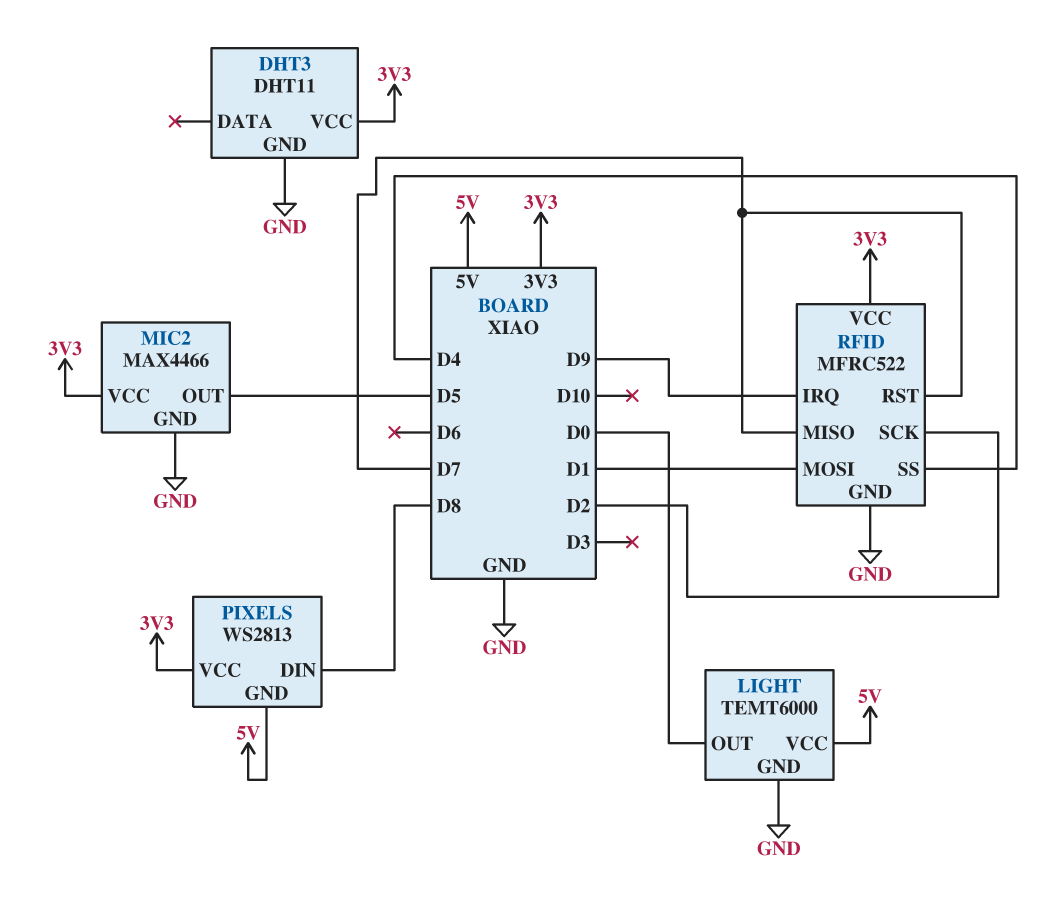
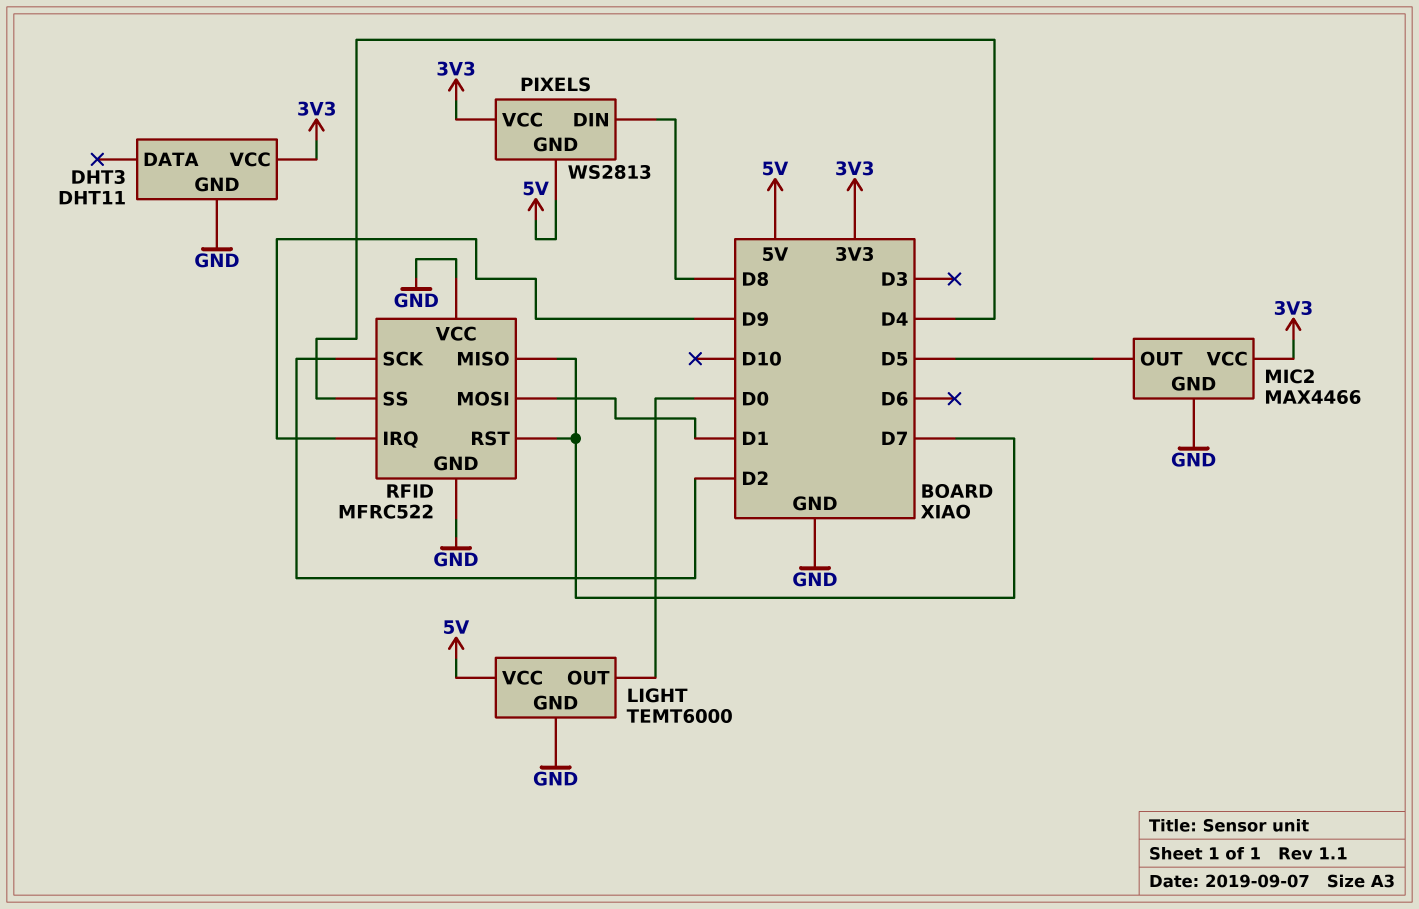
RFID pin VCC: 3V3 -> GND

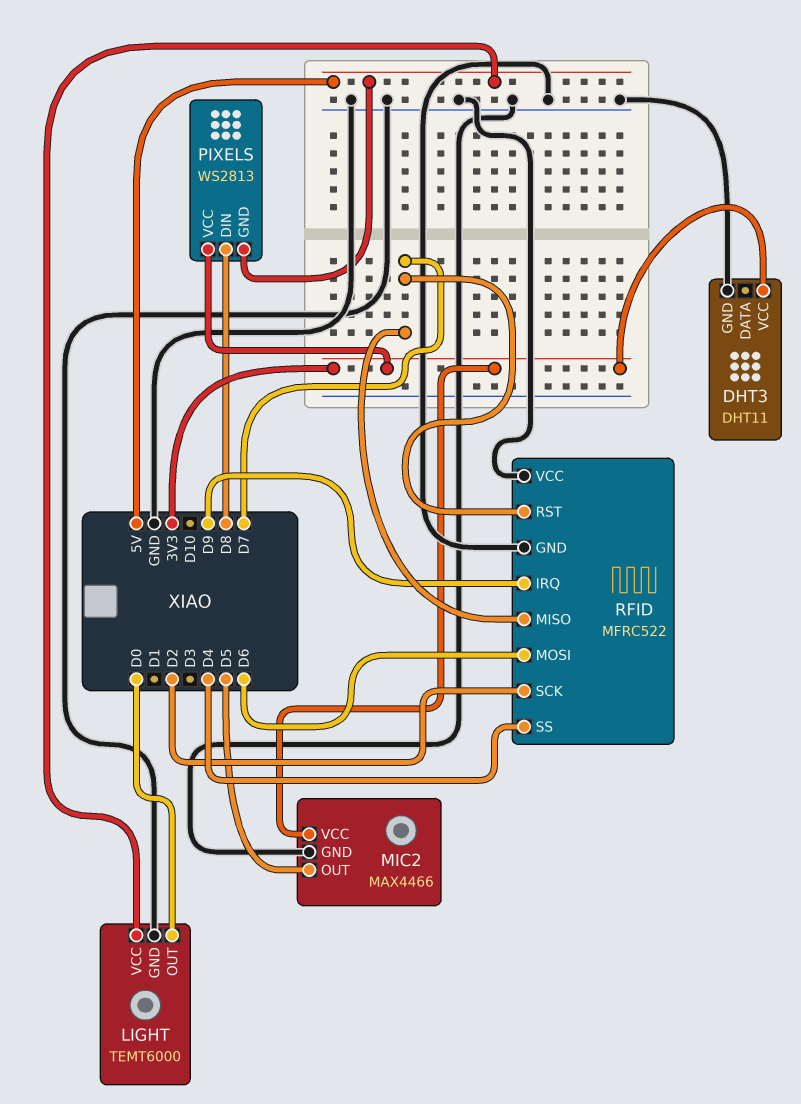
RFID pin MOSI: D1 -> D6

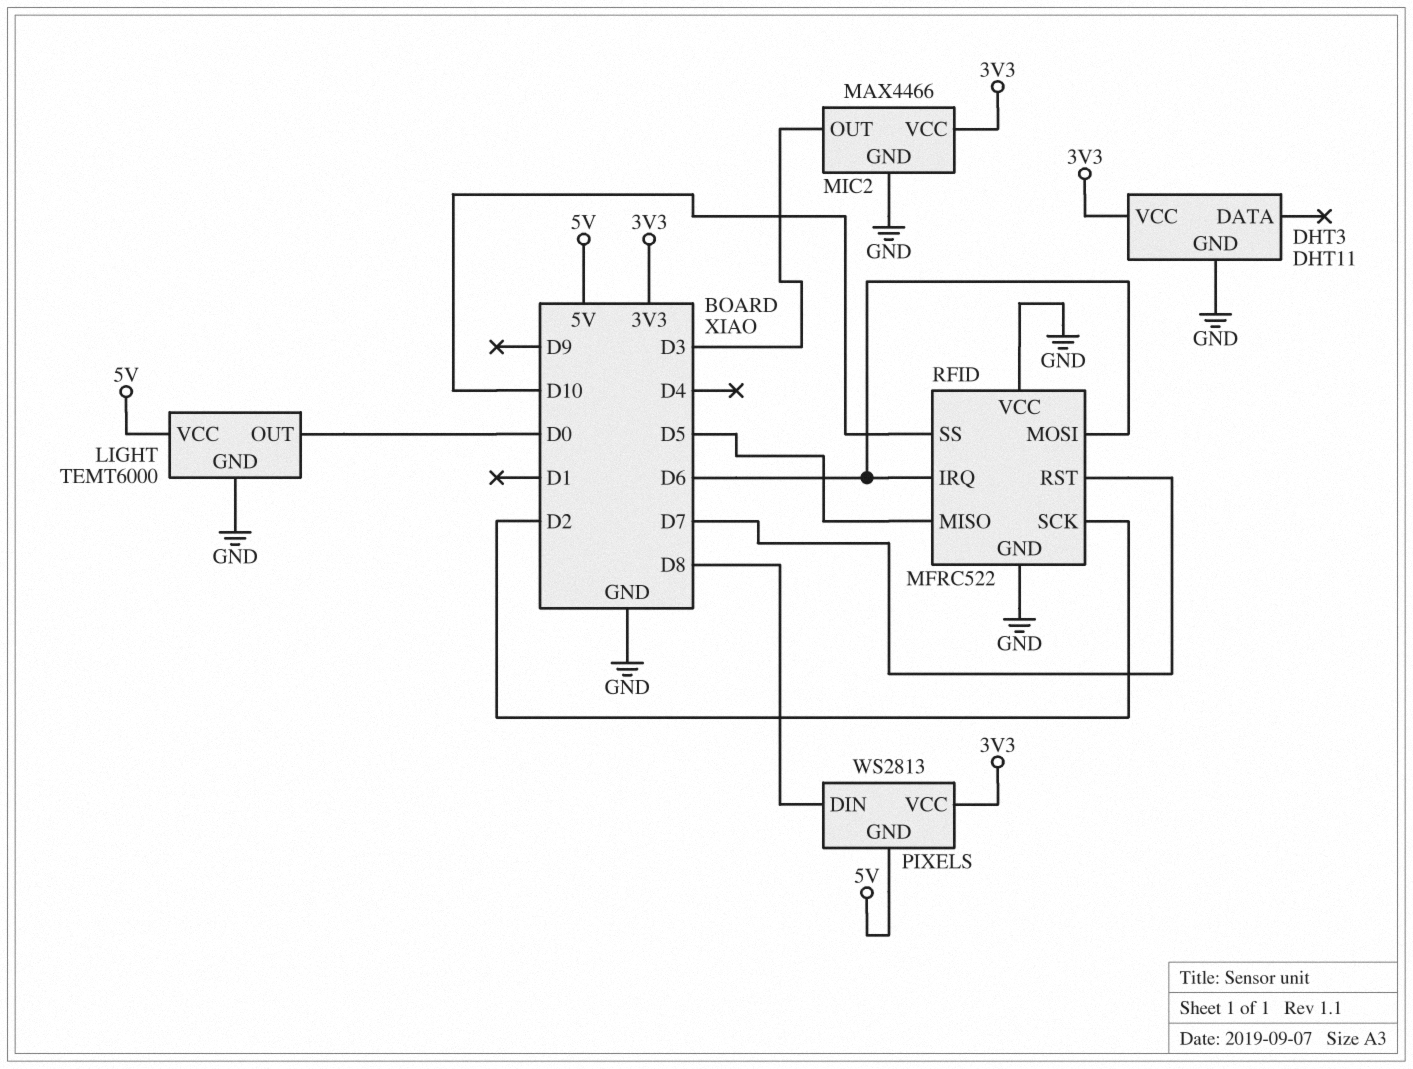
MIC2 pin OUT: D5 -> D3
RFID pin IRQ: D9 -> D6
RFID pin MISO: D7 -> D5
RFID pin SS: D4 -> D10

